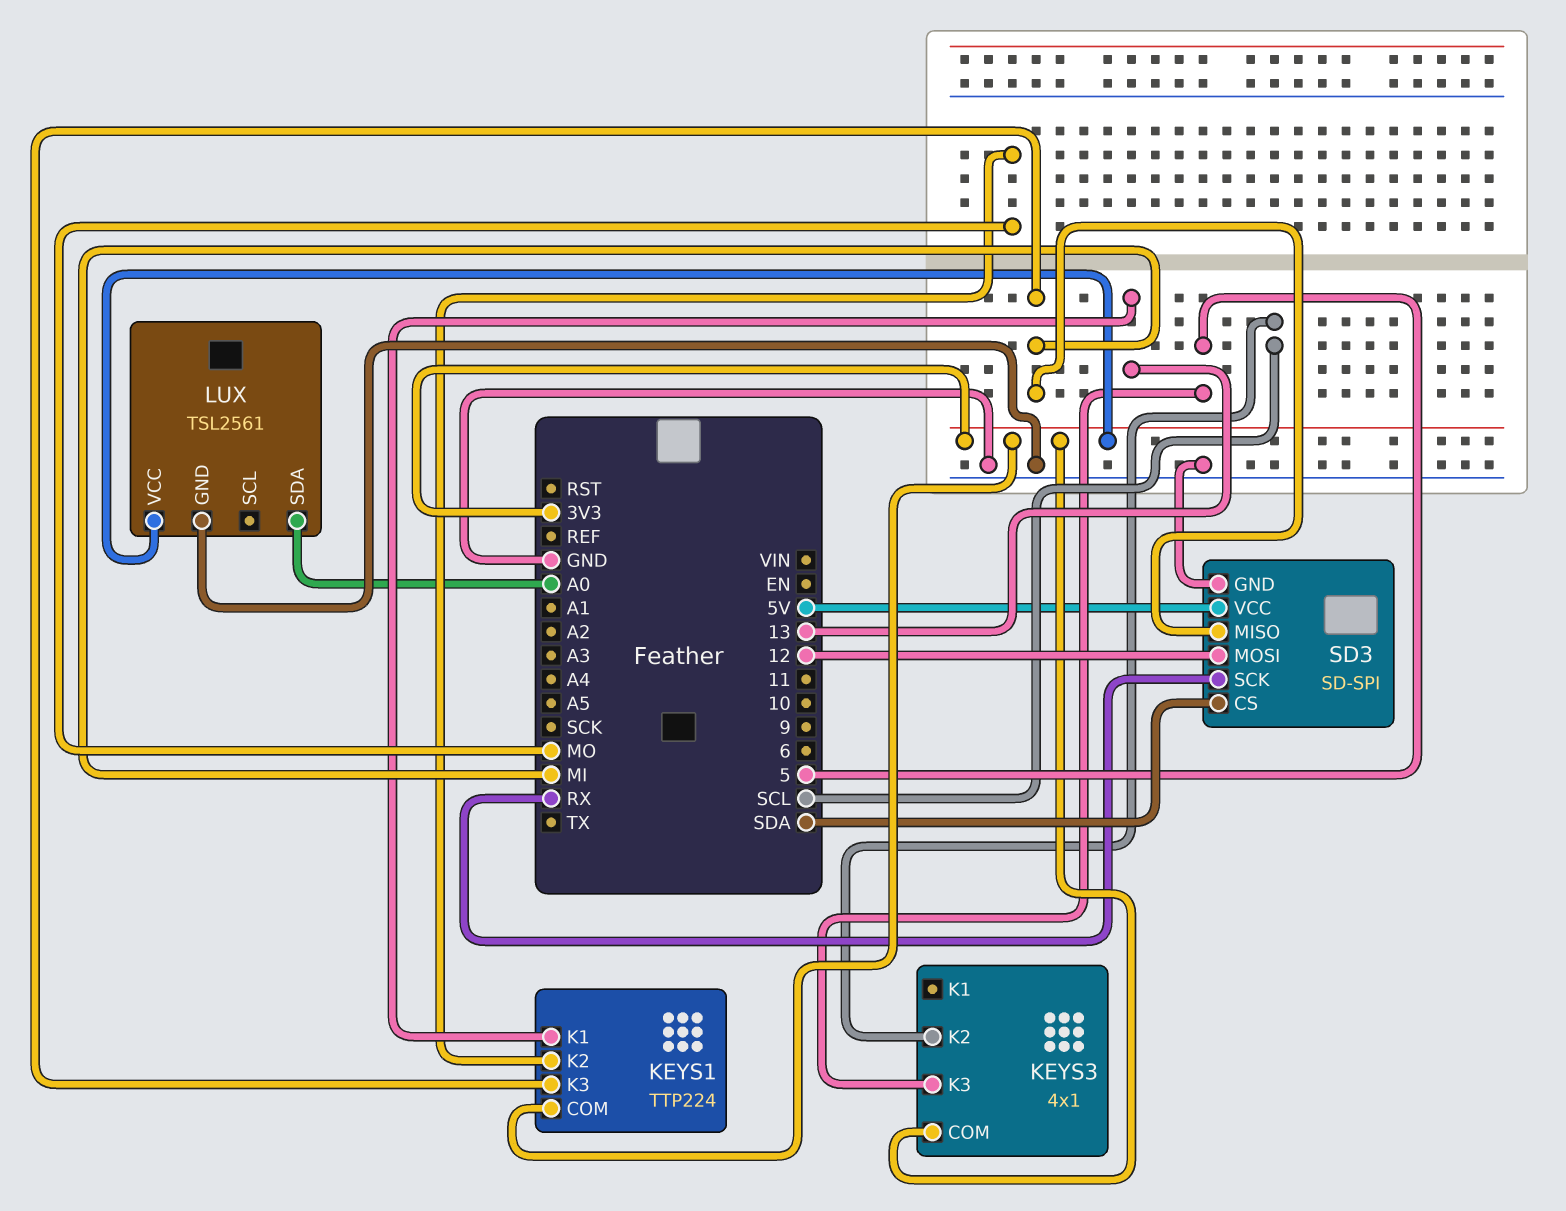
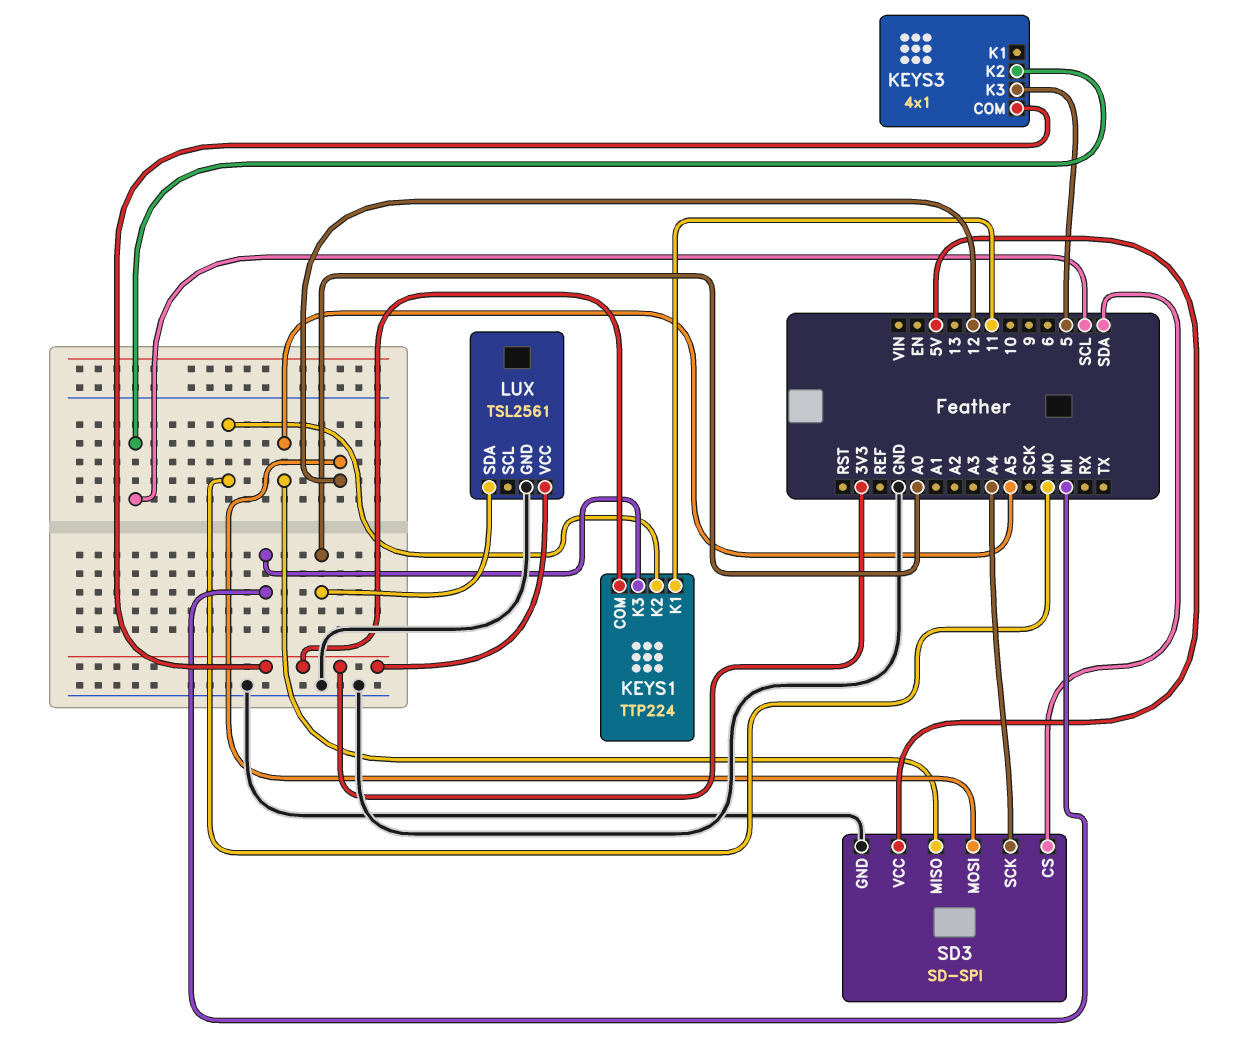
KEYS1 pin K1: 13 -> 11
SD3 pin MISO: MI -> A5
SD3 pin SCK: RX -> A4

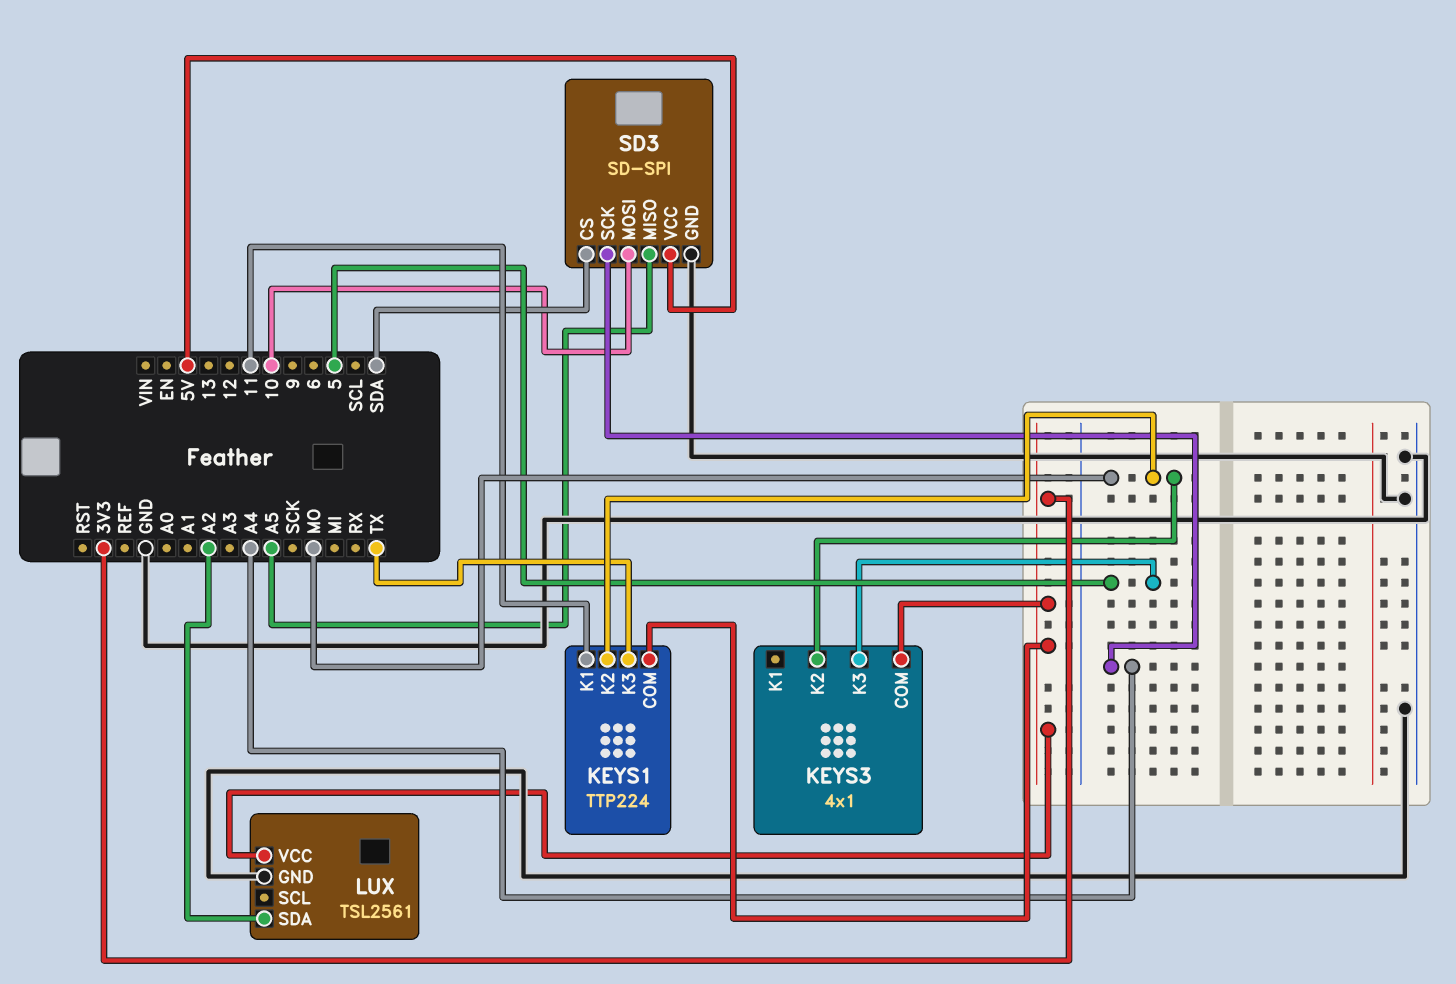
KEYS1 pin K3: MI -> TX
KEYS3 pin K2: SCL -> MO
LUX pin SDA: A0 -> A2
SD3 pin MOSI: 12 -> 10

